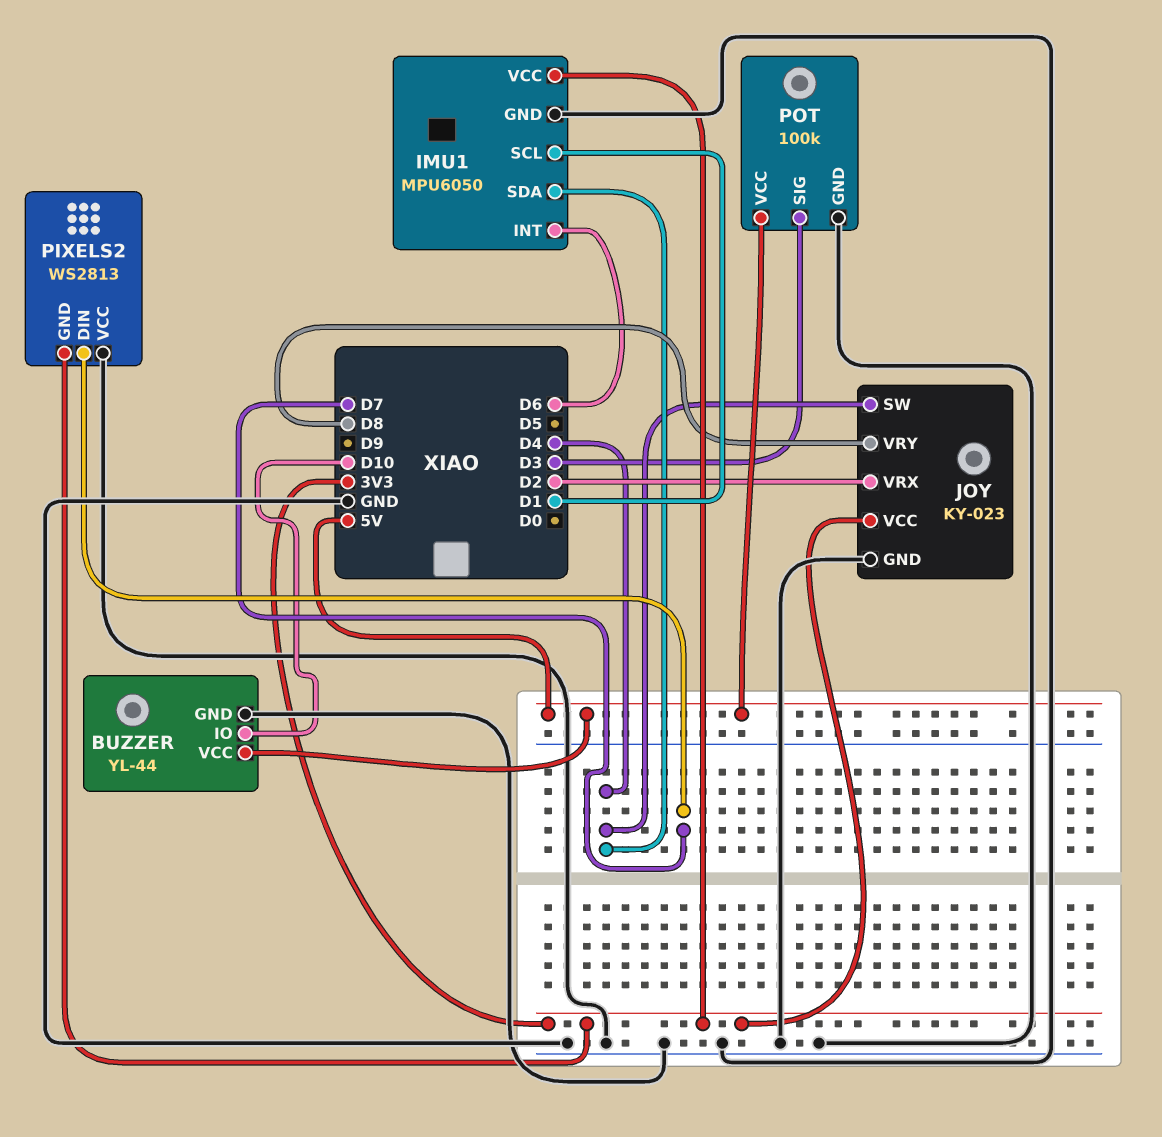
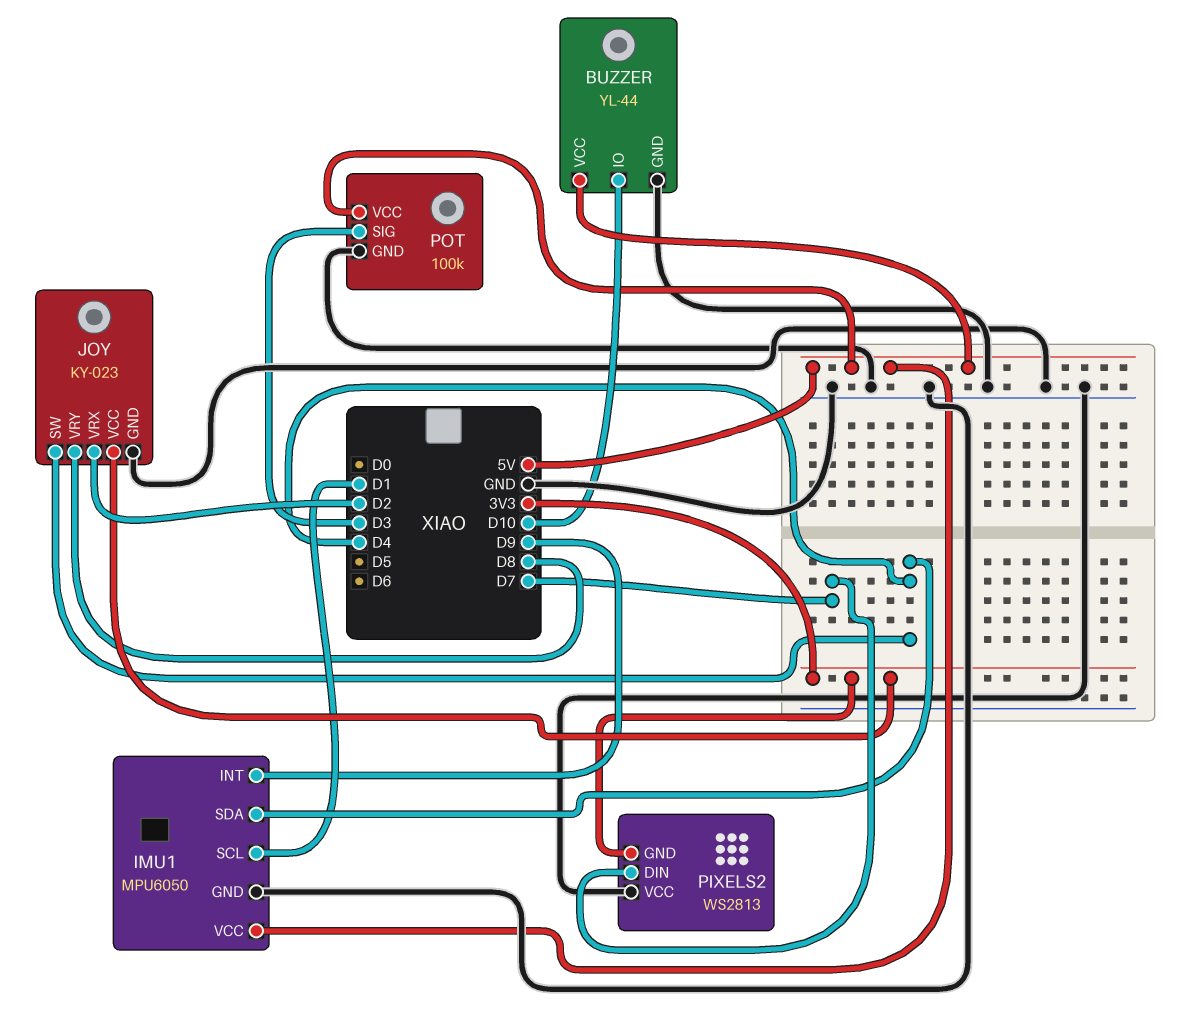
IMU1 pin INT: D6 -> D9
IMU1 pin VCC: 3V3 -> 5V

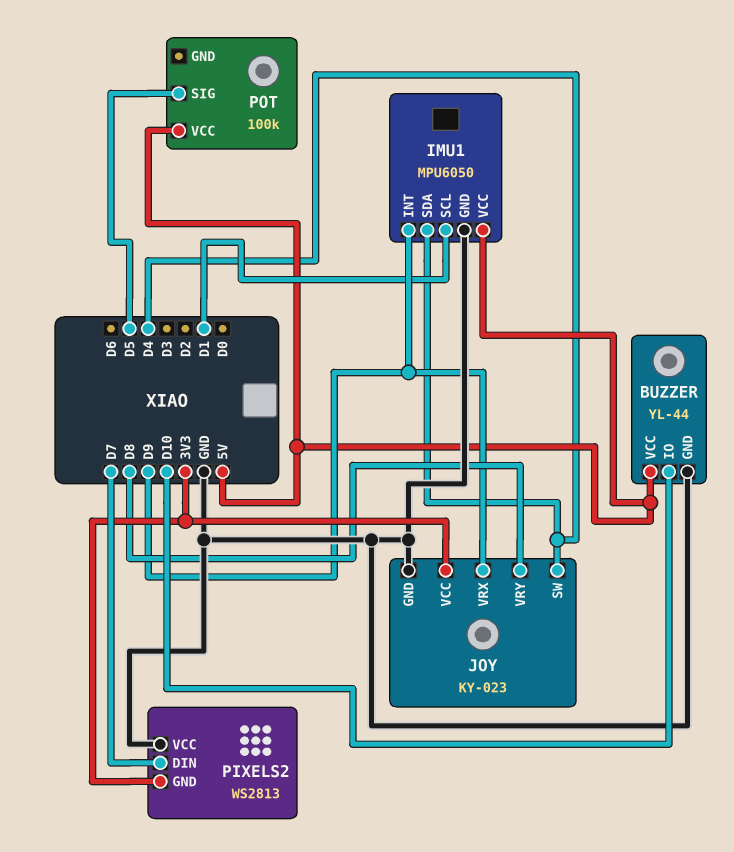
JOY pin VRX: D2 -> D9
POT pin GND: GND -> none
POT pin SIG: D3 -> D5

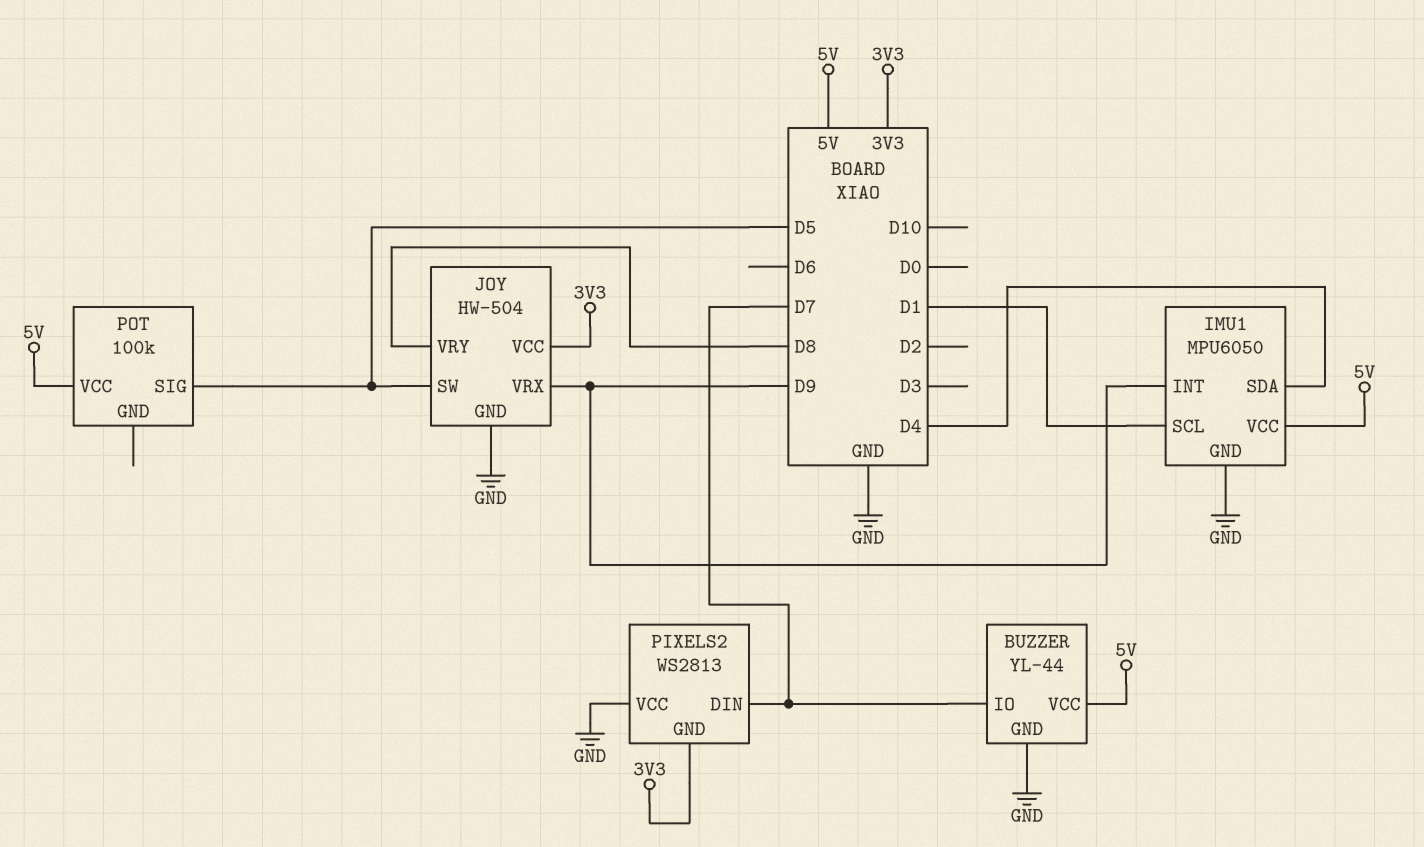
BUZZER pin IO: D10 -> D7
JOY: KY-023 -> HW-504
JOY pin SW: D4 -> D5

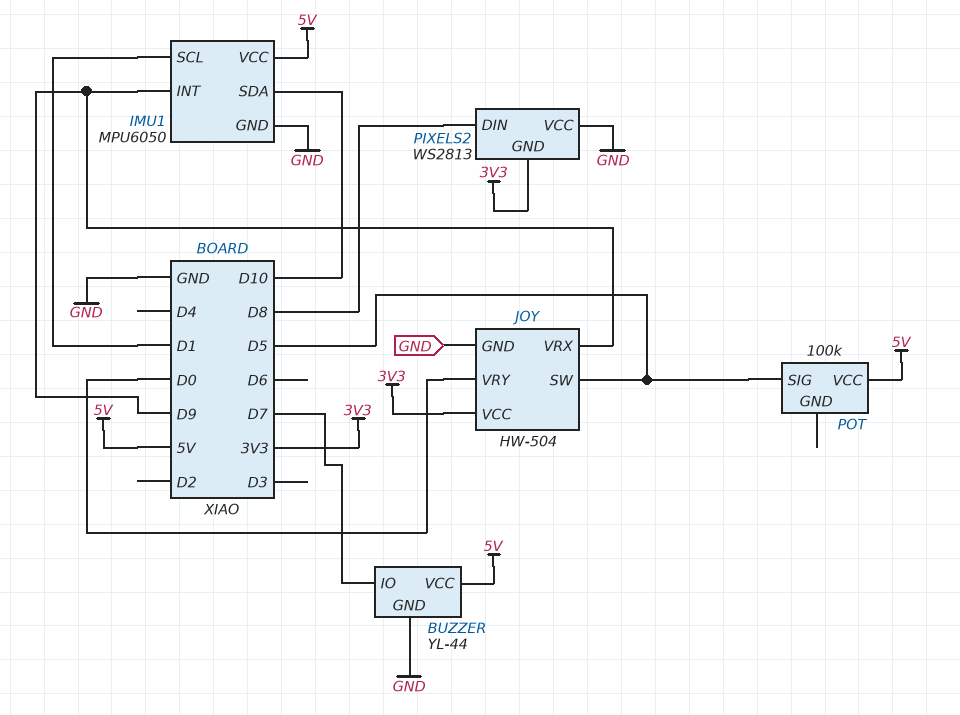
IMU1 pin SDA: D4 -> D10
JOY pin VRY: D8 -> D0
PIXELS2 pin DIN: D7 -> D8

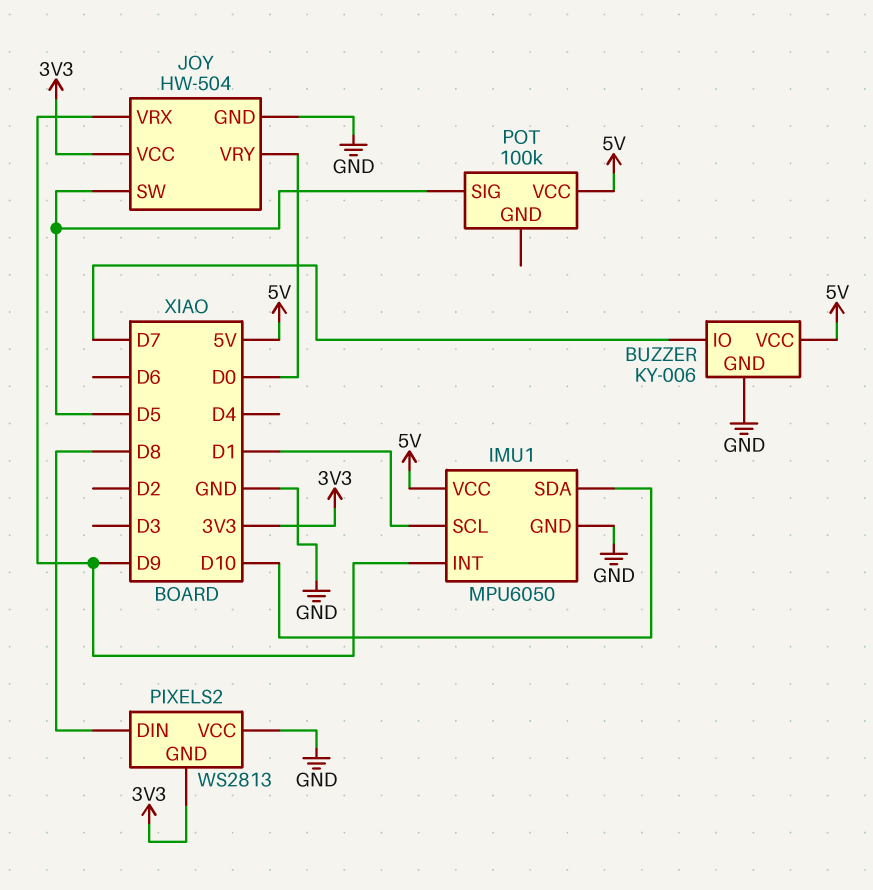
BUZZER: YL-44 -> KY-006

